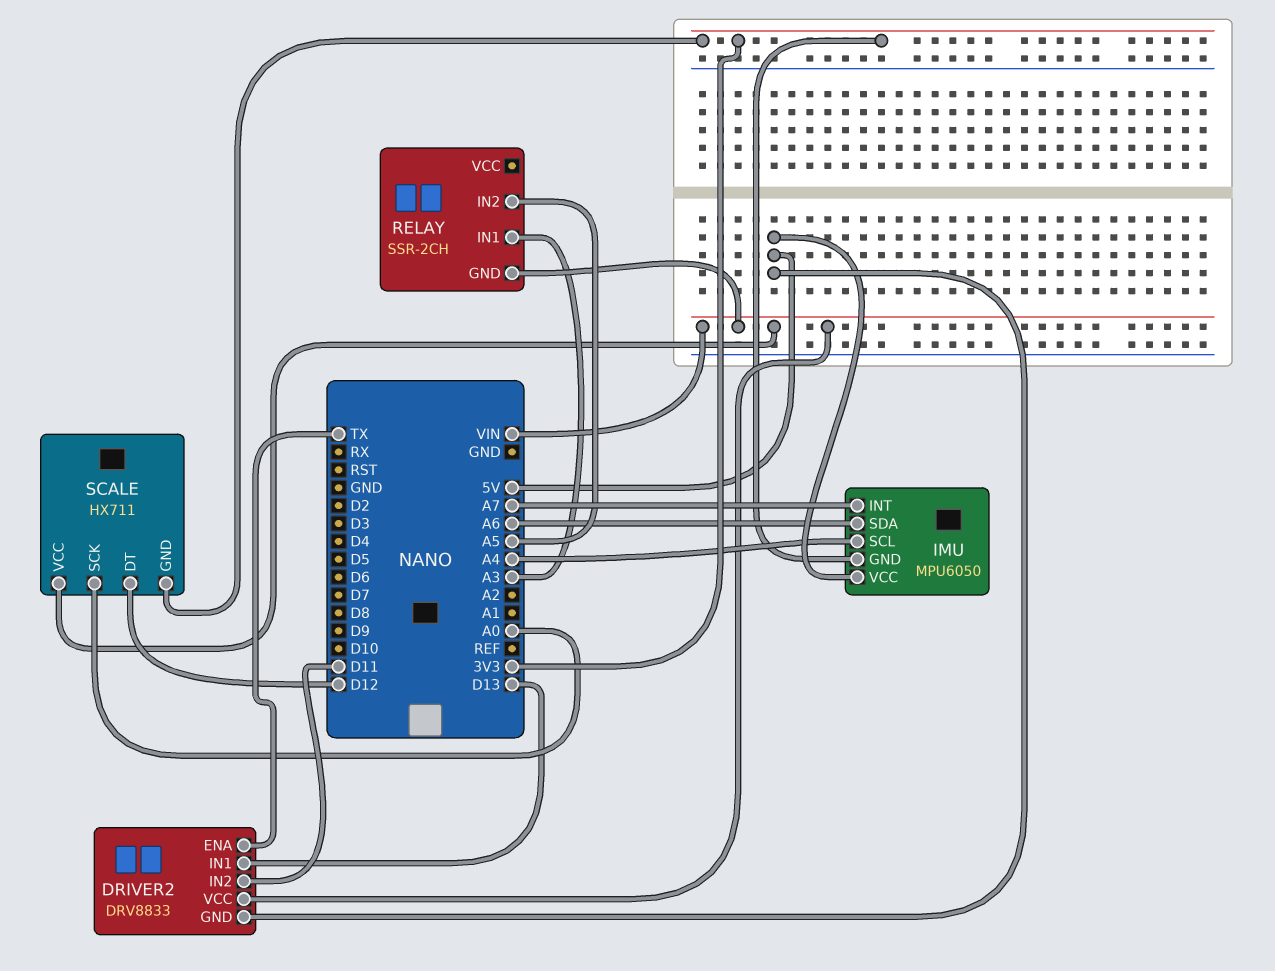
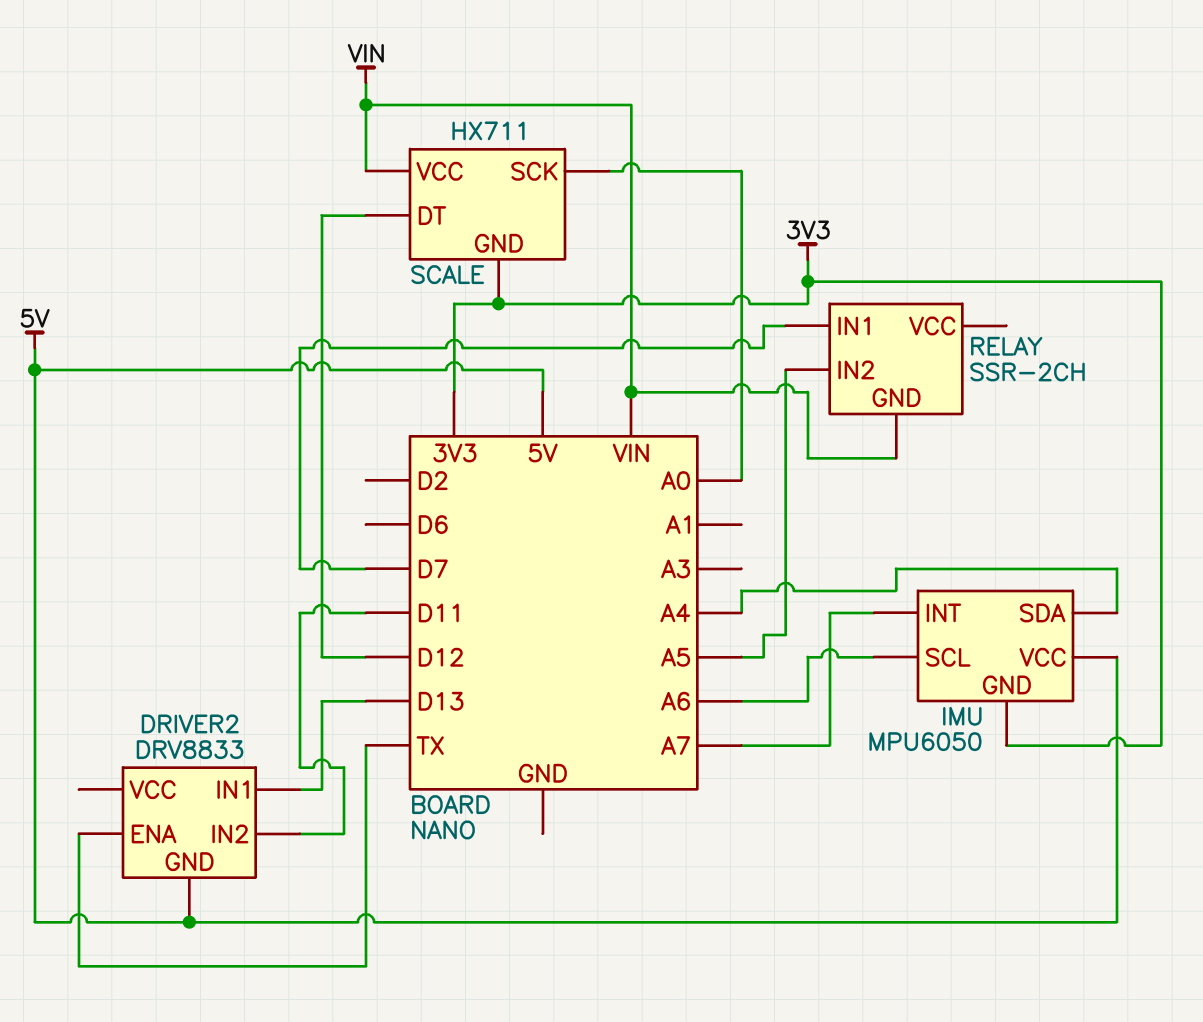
DRIVER2 pin VCC: VIN -> none
IMU pin SCL: A4 -> A6
IMU pin SDA: A6 -> A4
RELAY pin IN1: A3 -> D7

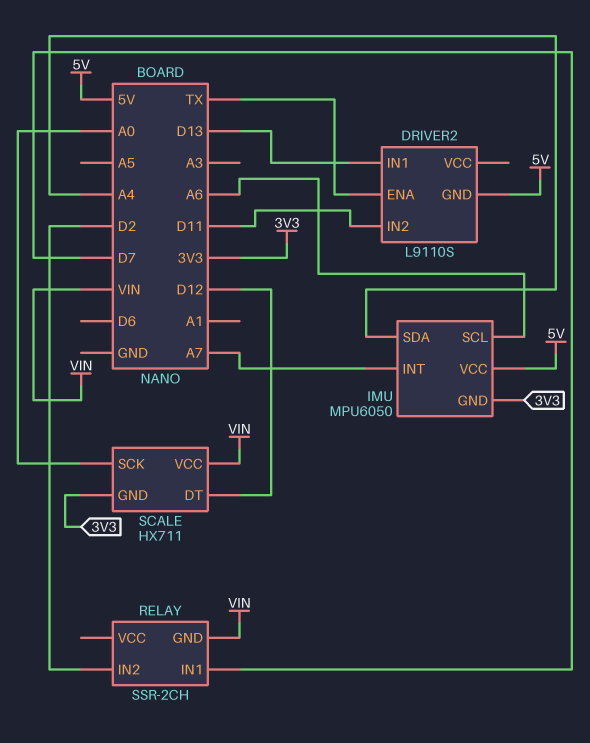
DRIVER2: DRV8833 -> L9110S
RELAY pin IN2: A5 -> D2

